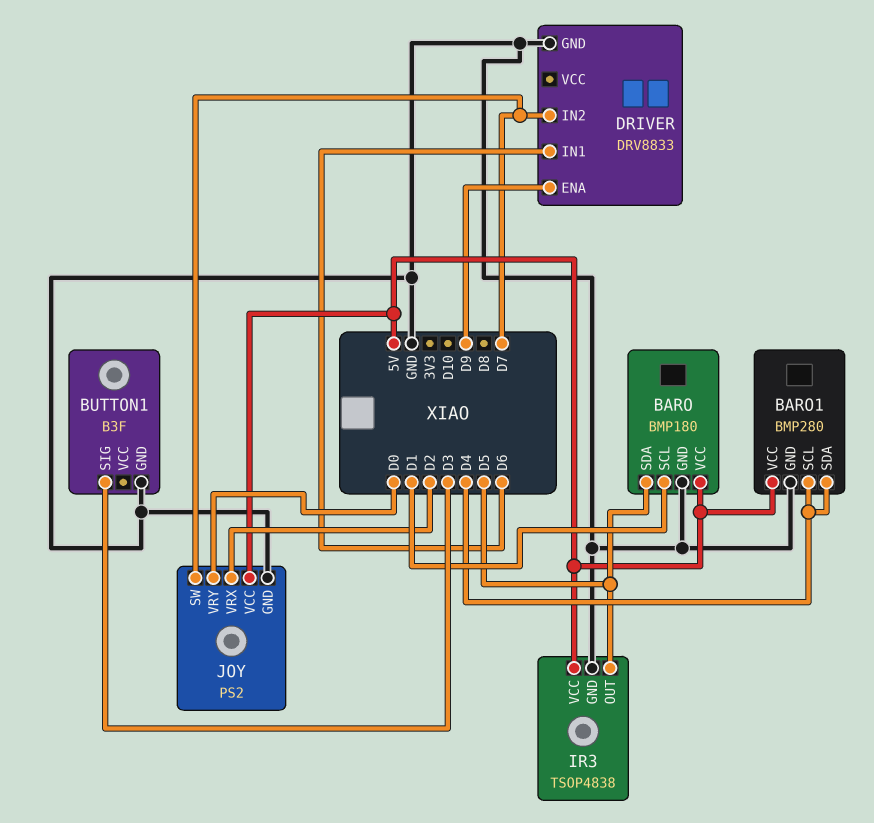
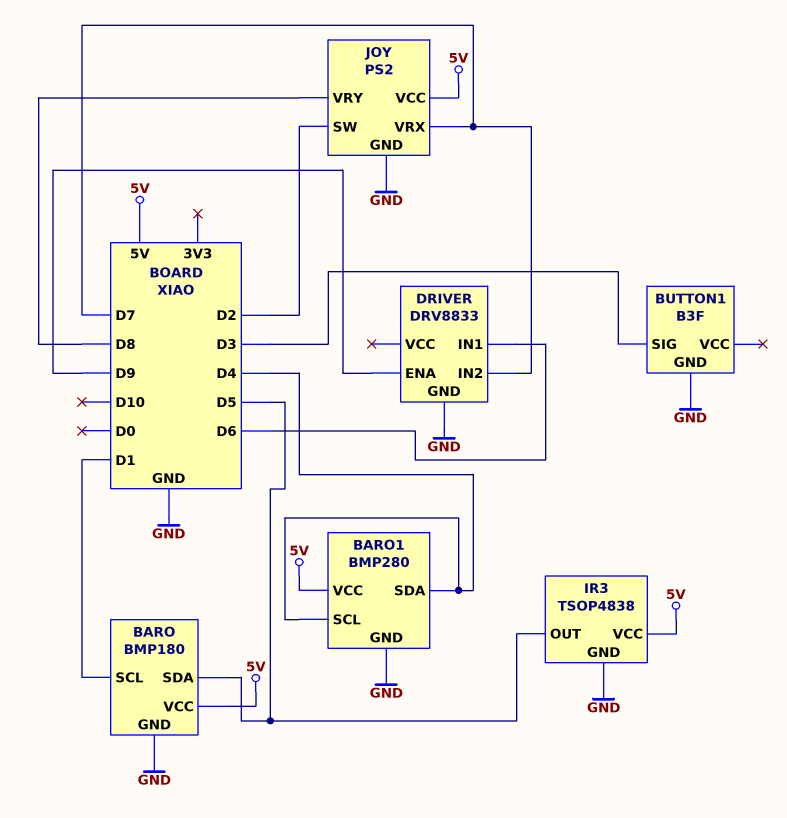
JOY pin SW: D7 -> D2
JOY pin VRX: D2 -> D7
JOY pin VRY: D0 -> D8

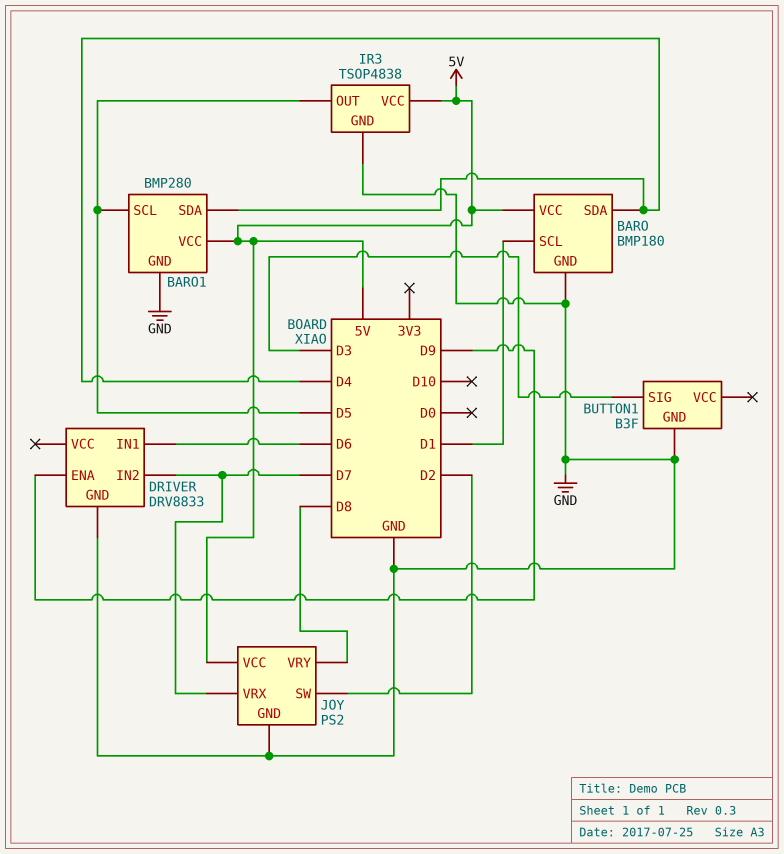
BARO pin SDA: D5 -> D4
BARO1 pin SCL: D4 -> D5

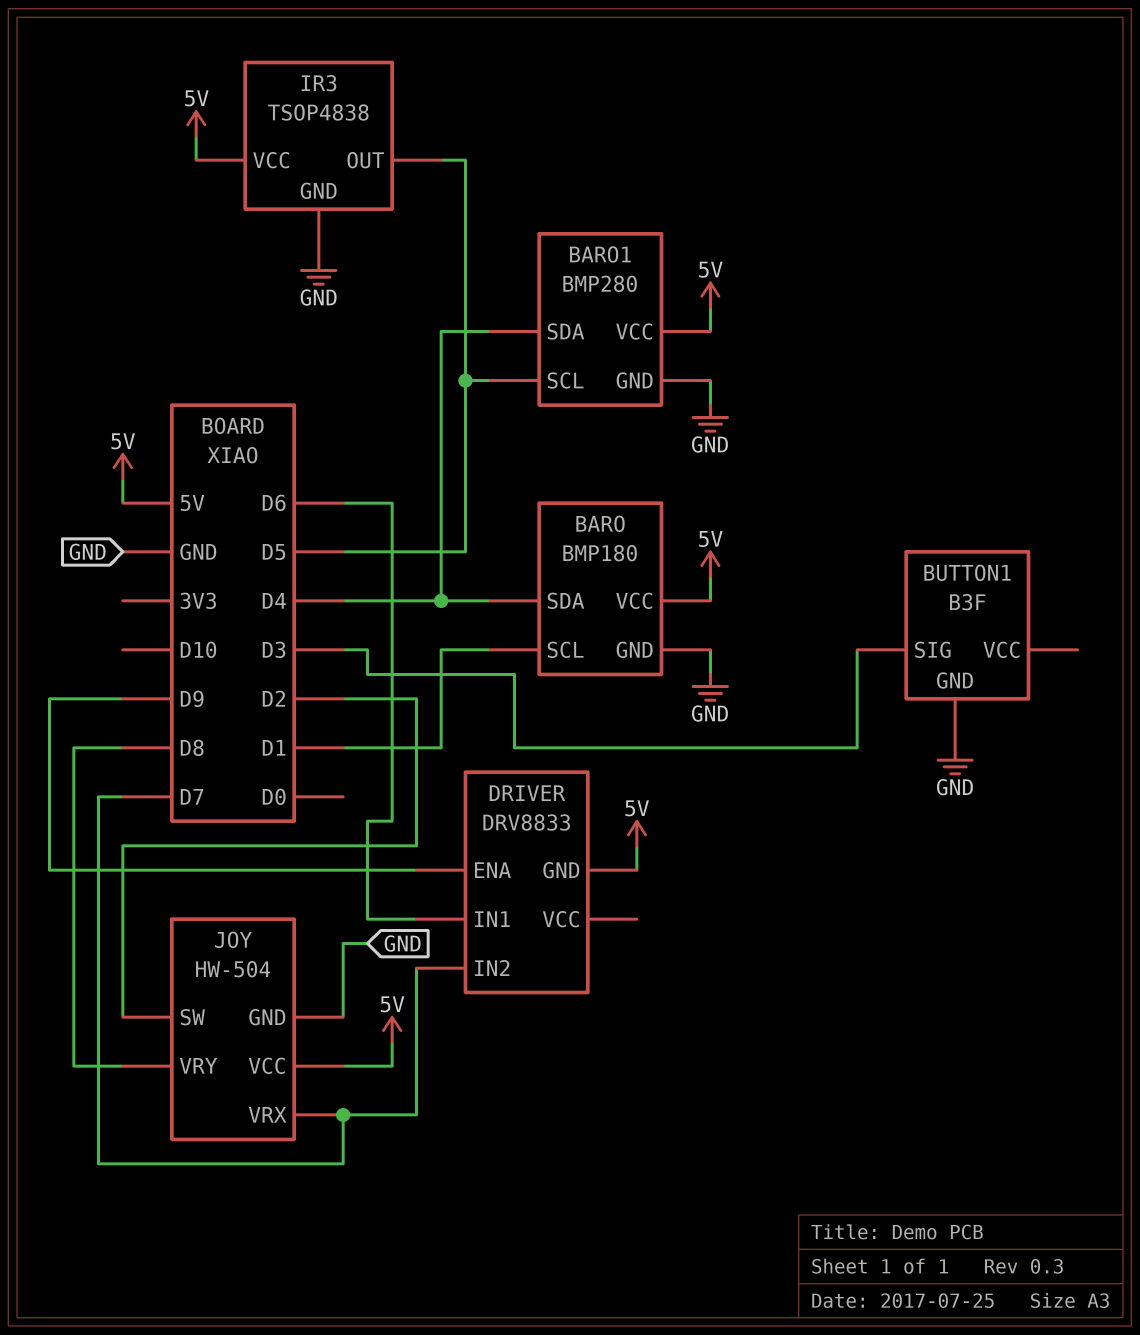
DRIVER pin GND: GND -> 5V
JOY: PS2 -> HW-504

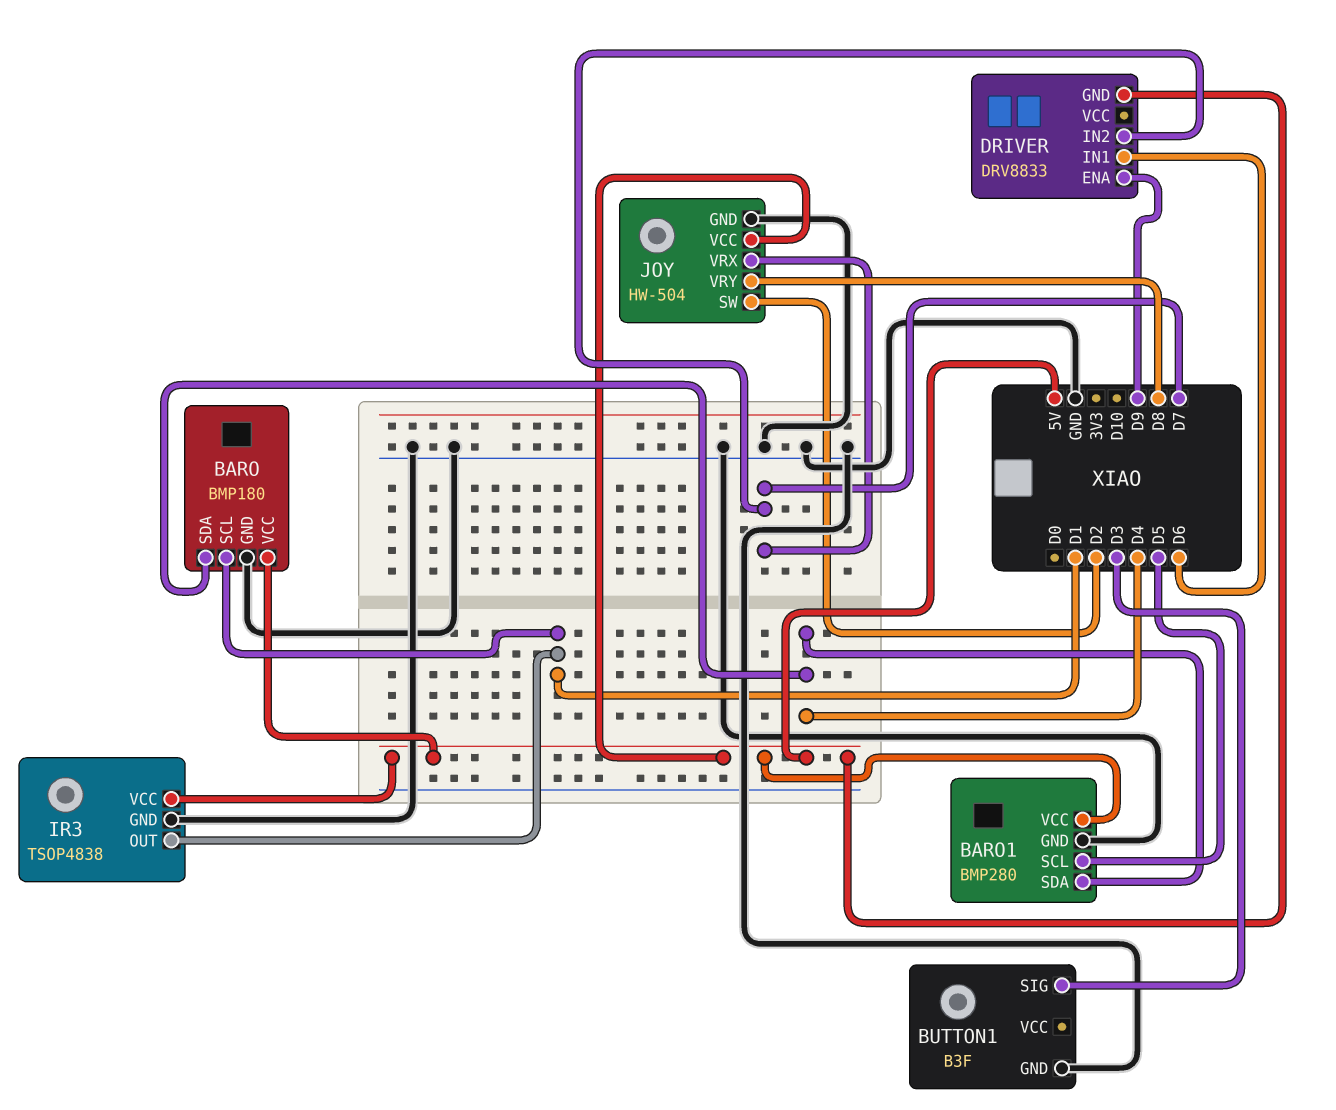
IR3 pin OUT: D5 -> D1

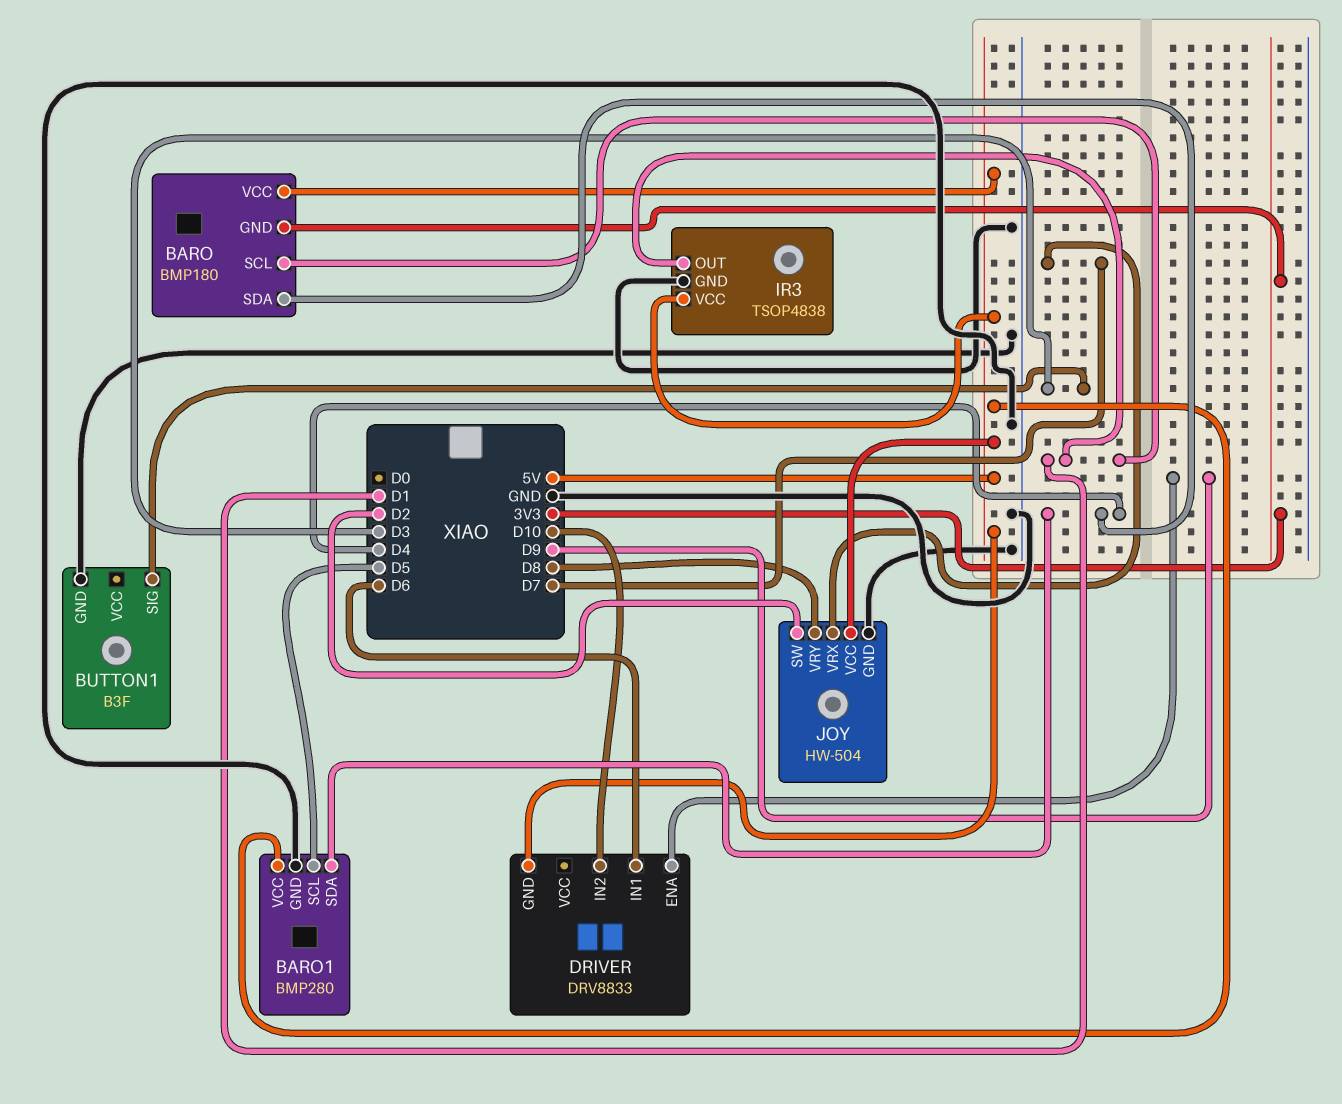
BARO pin GND: GND -> 3V3
DRIVER pin IN2: D7 -> D10

